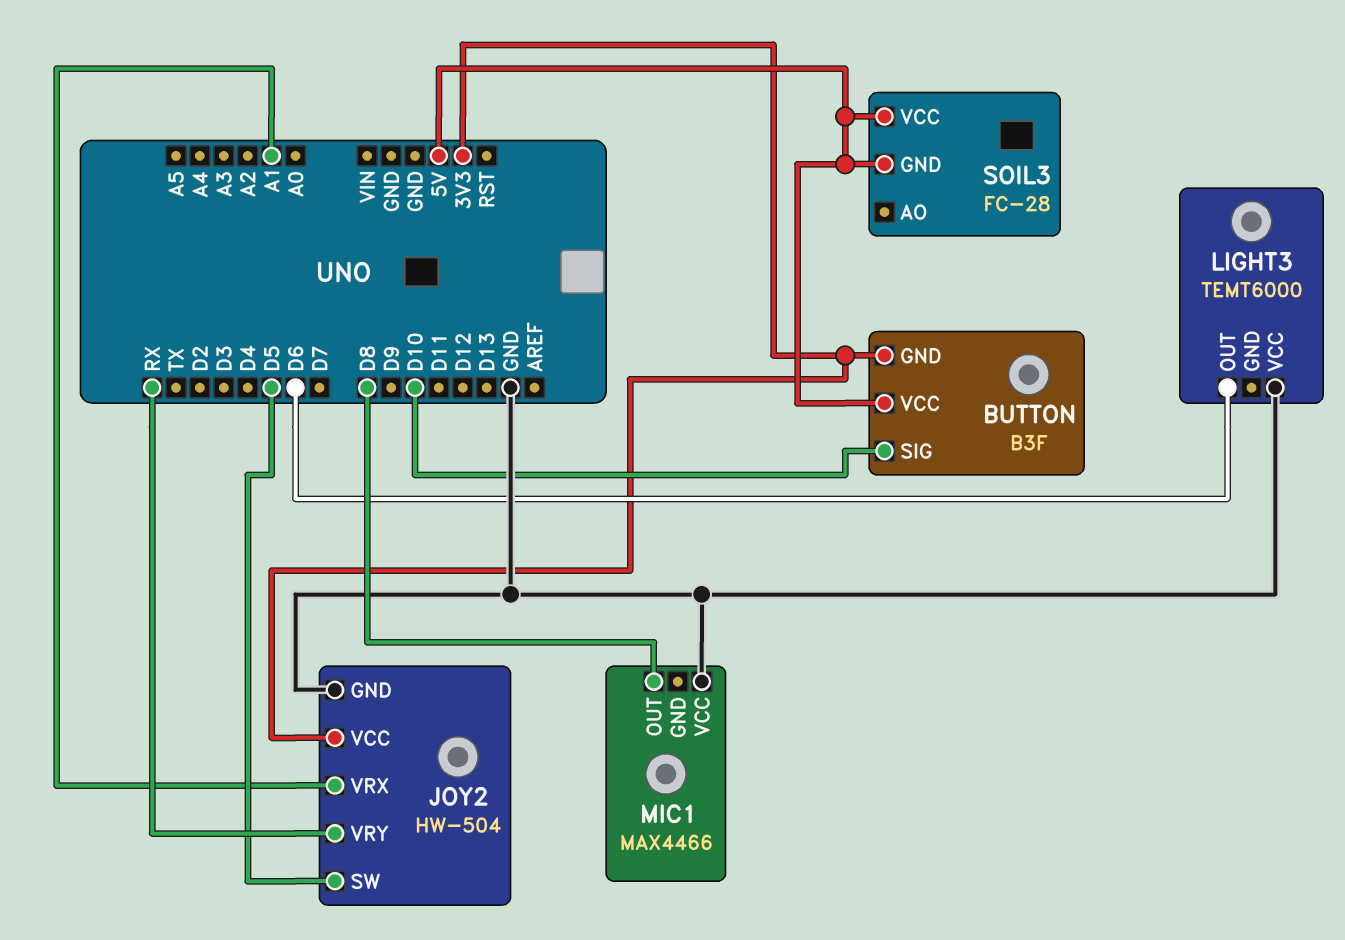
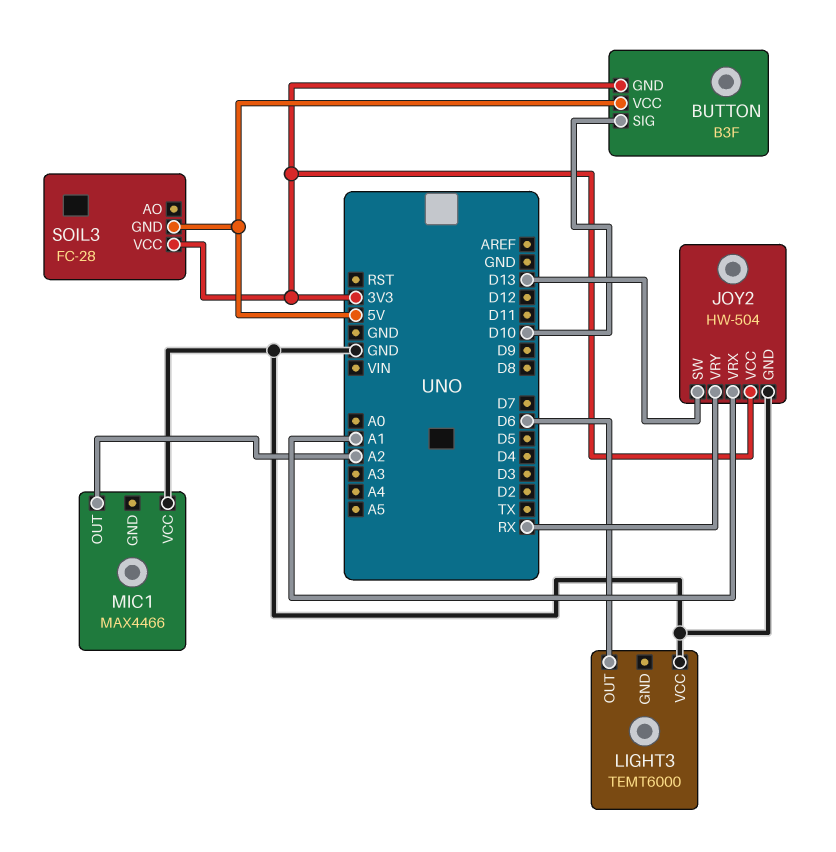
JOY2 pin SW: D5 -> D13
MIC1 pin OUT: D8 -> A2
SOIL3 pin VCC: 5V -> 3V3

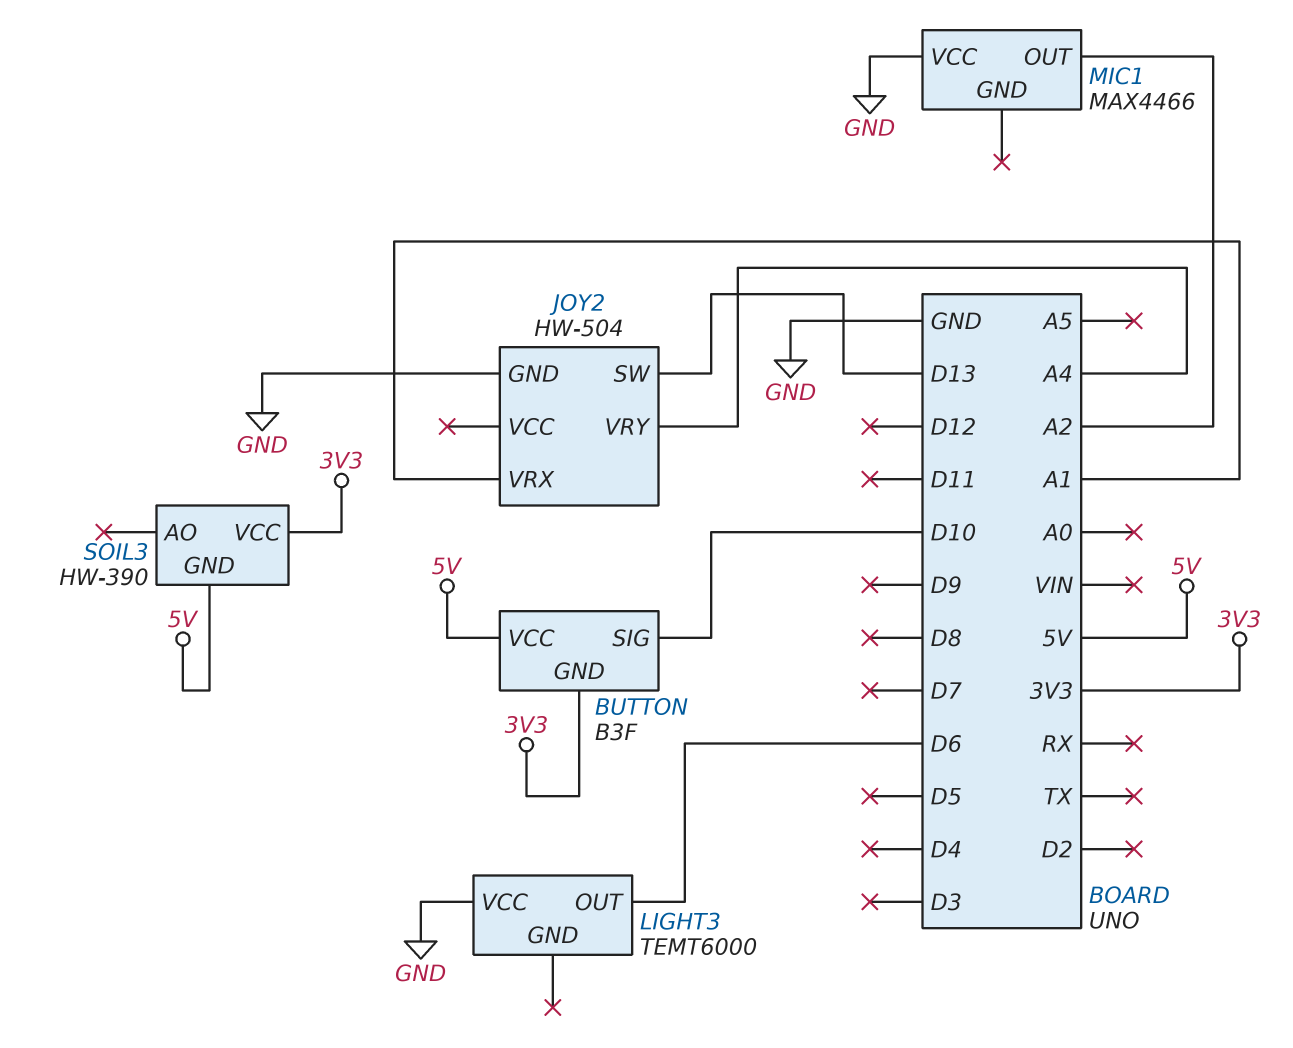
JOY2 pin VCC: 3V3 -> none
JOY2 pin VRY: RX -> A4
SOIL3: FC-28 -> HW-390

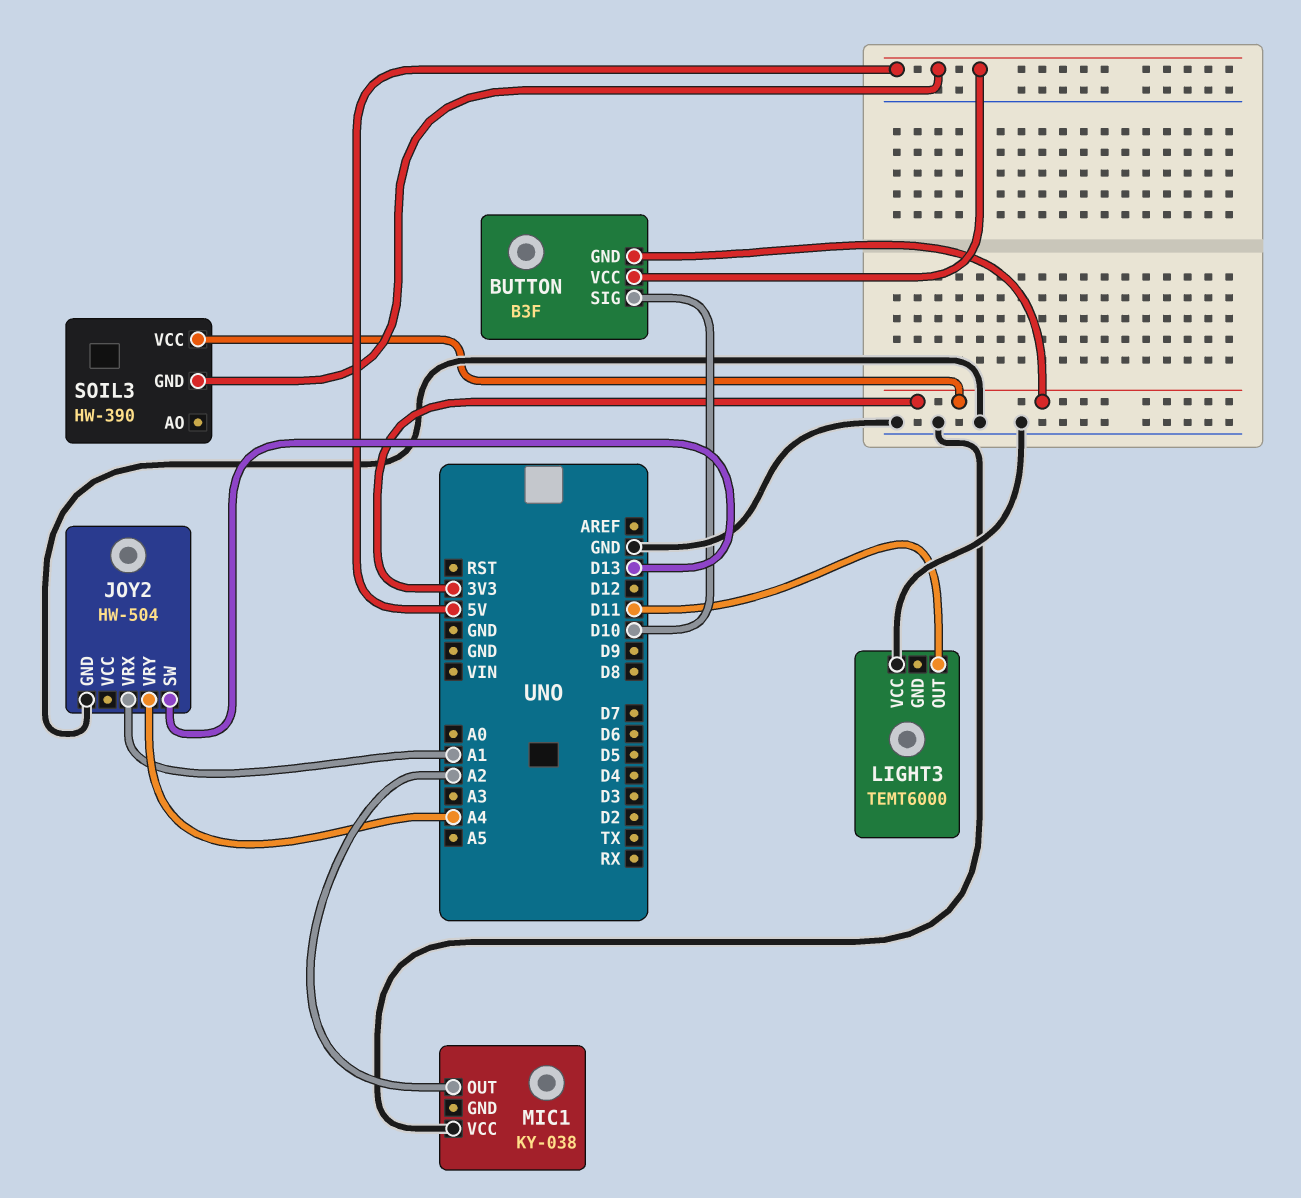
LIGHT3 pin OUT: D6 -> D11
MIC1: MAX4466 -> KY-038

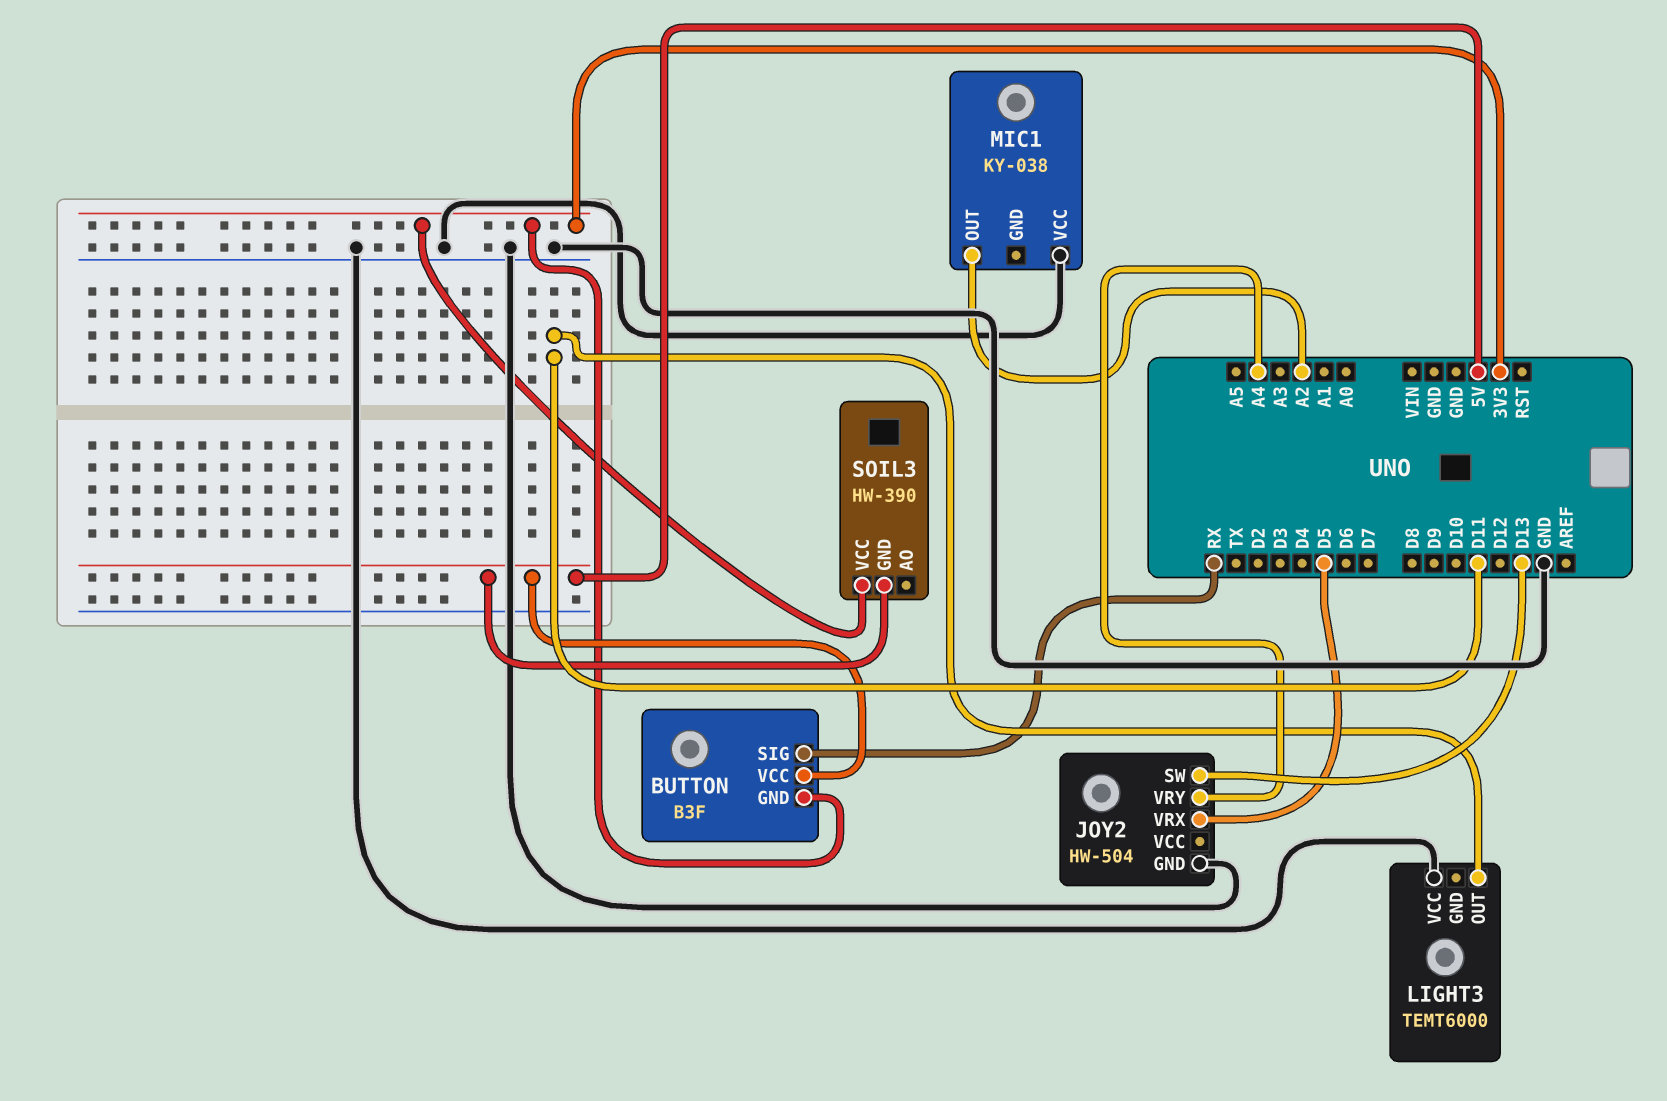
BUTTON pin SIG: D10 -> RX
JOY2 pin VRX: A1 -> D5

